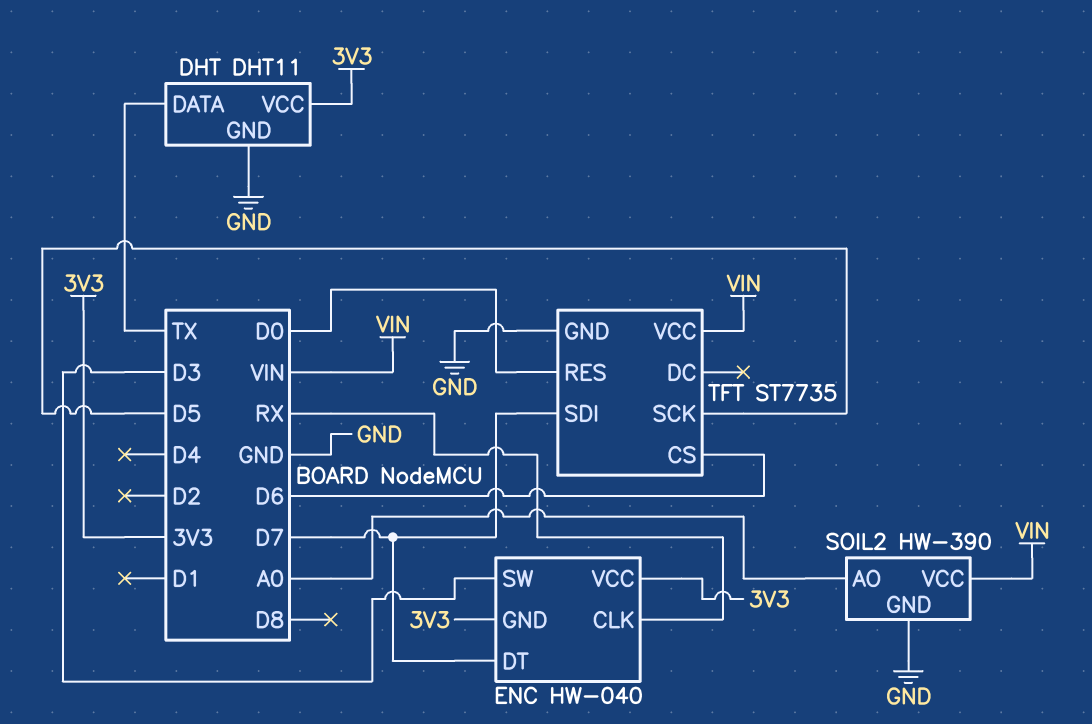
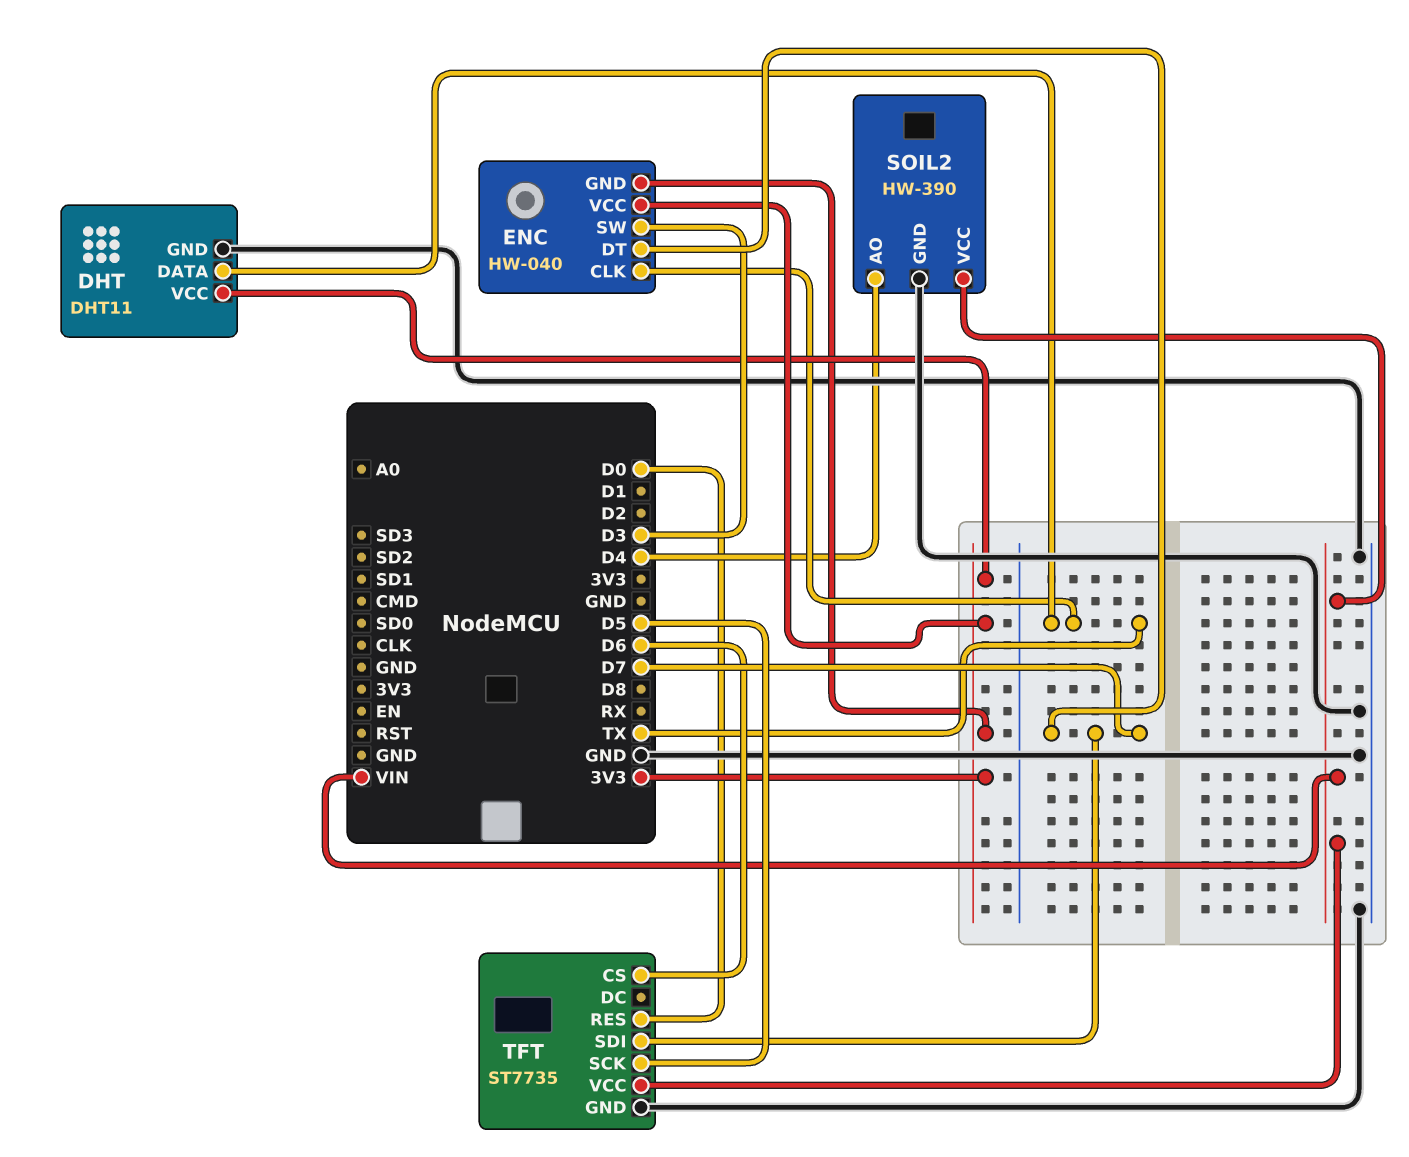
ENC pin CLK: RX -> TX
SOIL2 pin AO: A0 -> D4

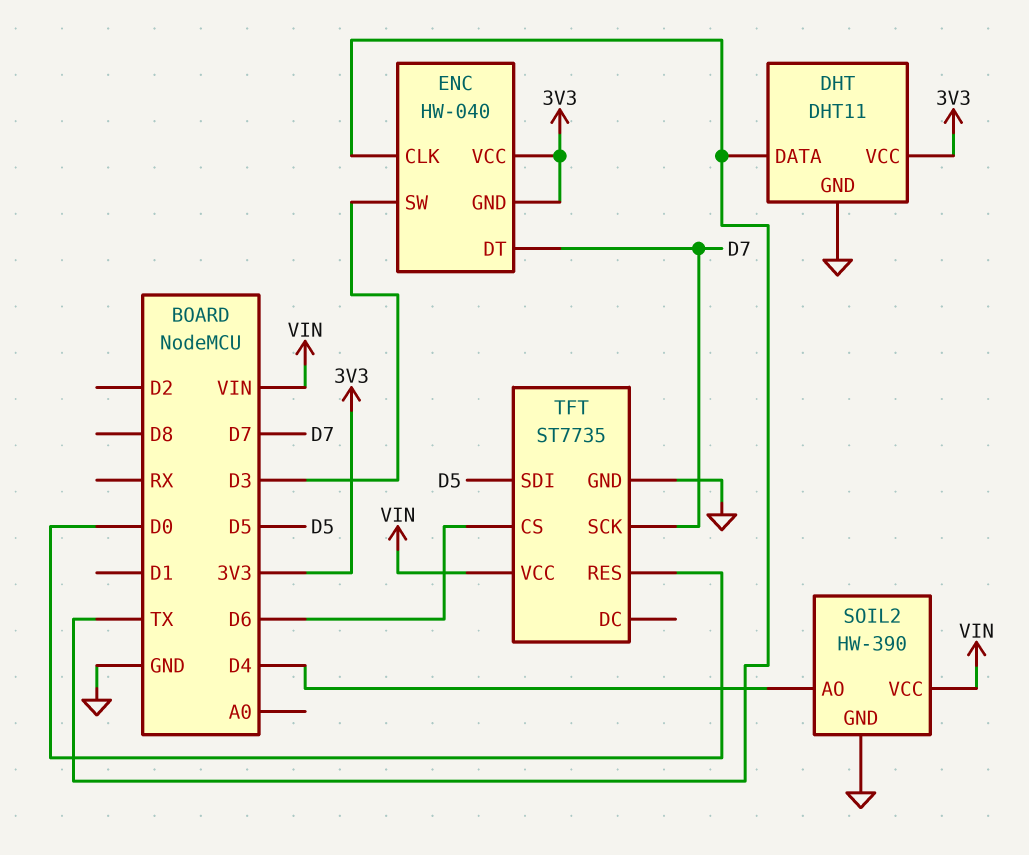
TFT pin SCK: D5 -> D7
TFT pin SDI: D7 -> D5

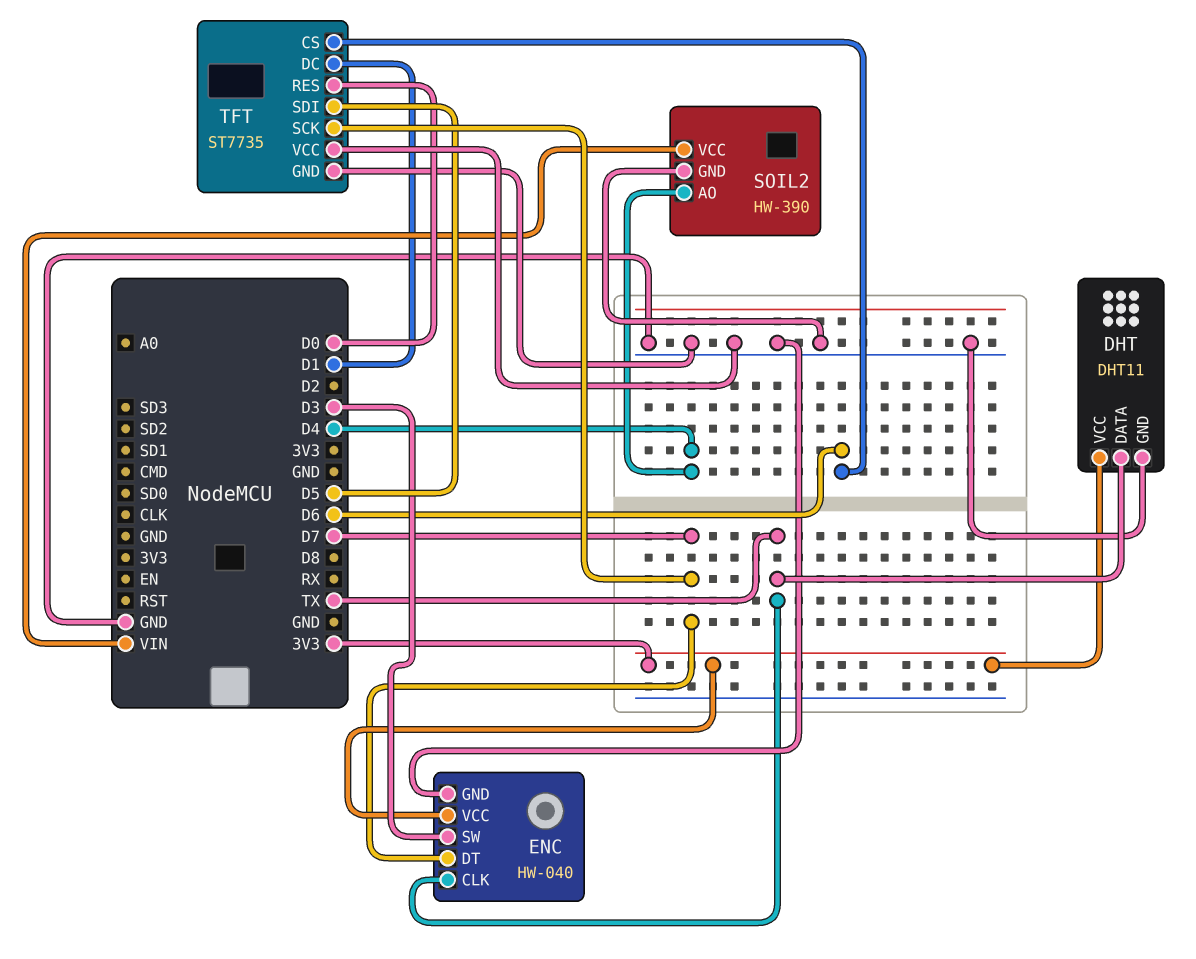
ENC pin GND: 3V3 -> GND
TFT pin DC: none -> D1
TFT pin VCC: VIN -> GND

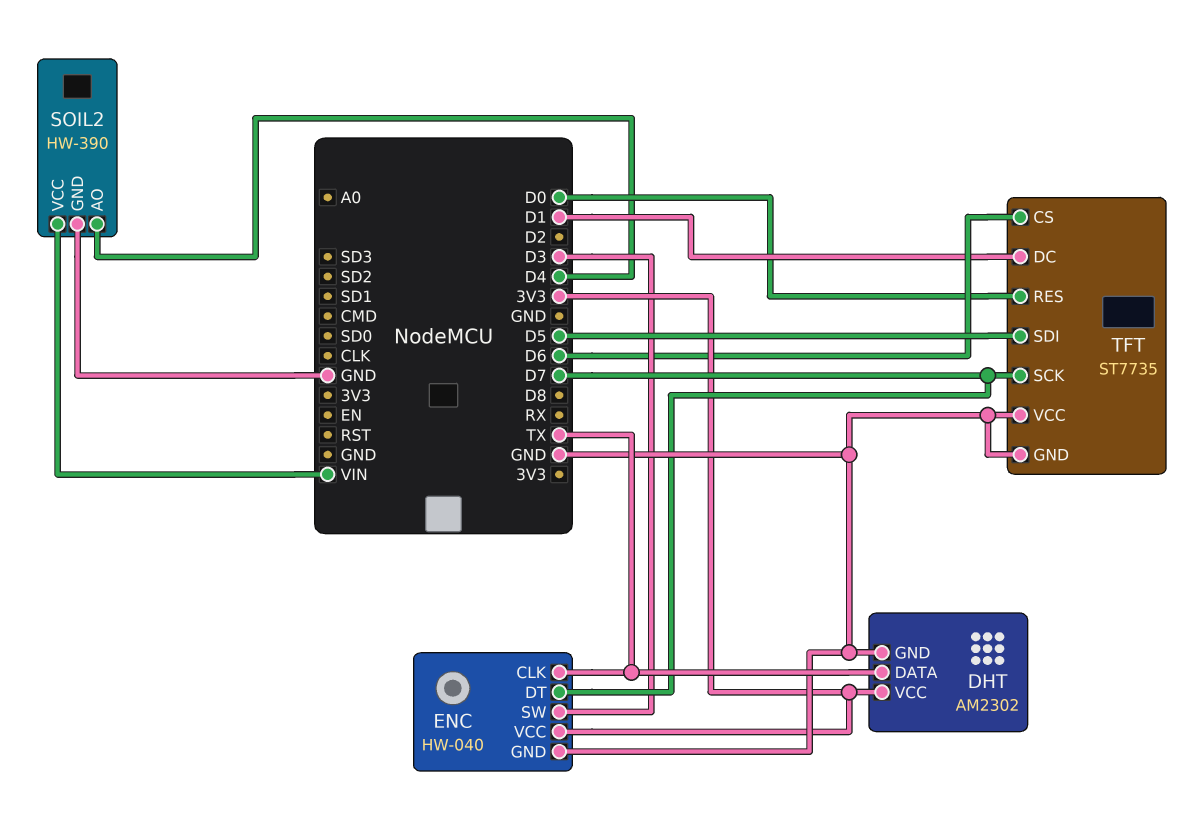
DHT: DHT11 -> AM2302

